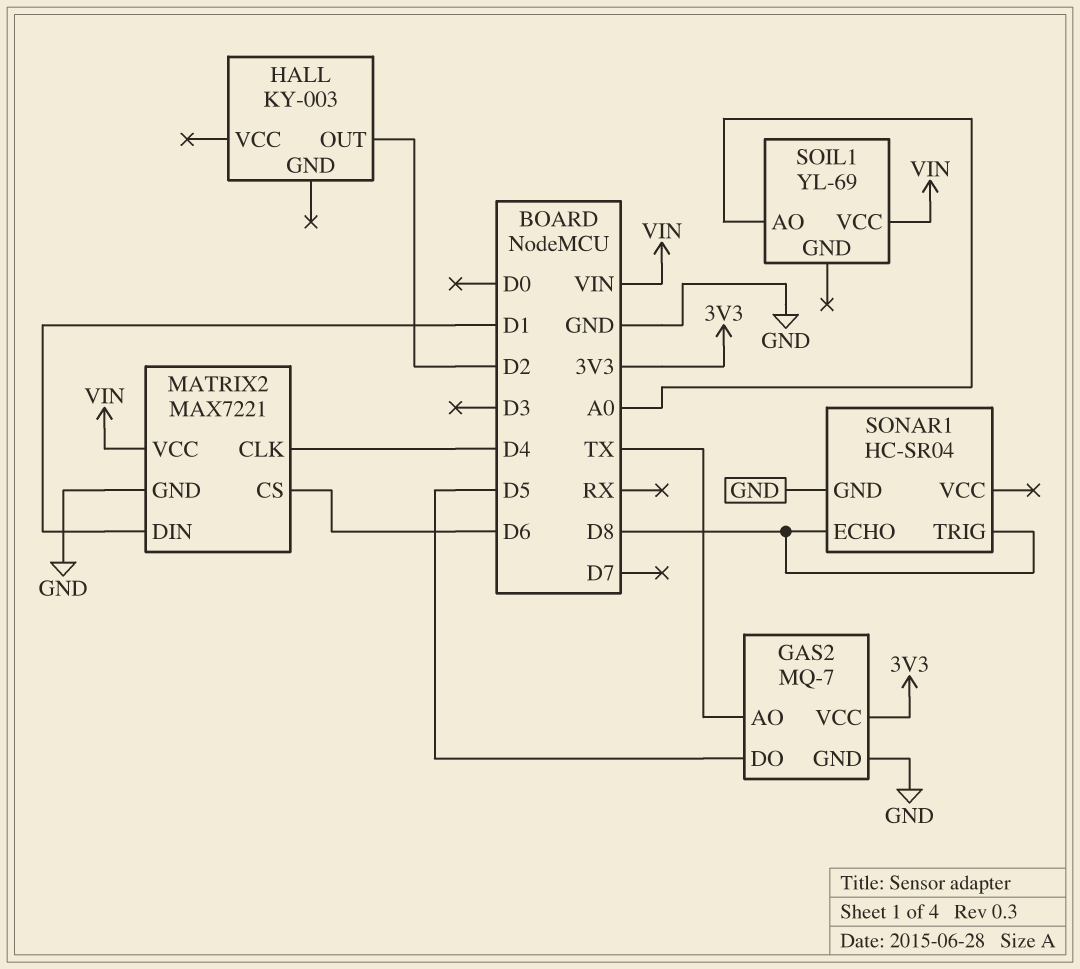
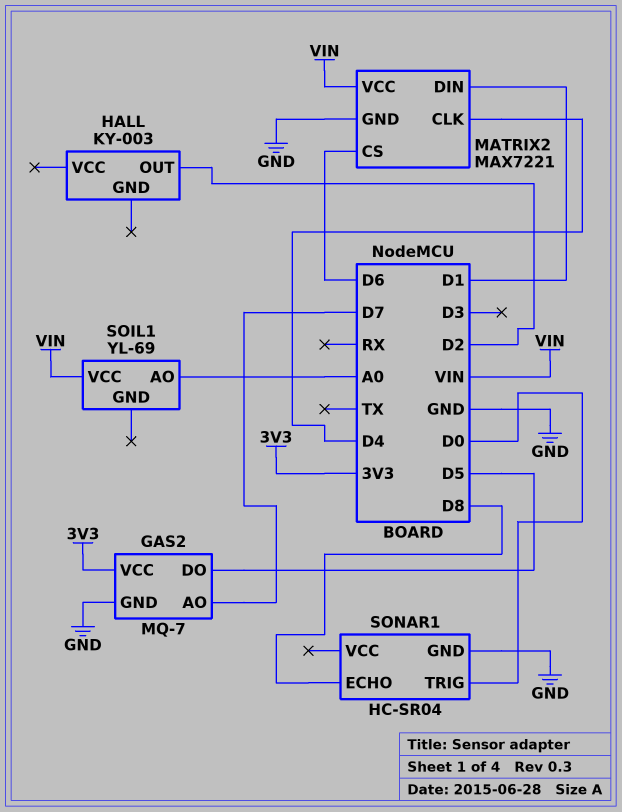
GAS2 pin AO: TX -> D7
SONAR1 pin TRIG: D8 -> D0

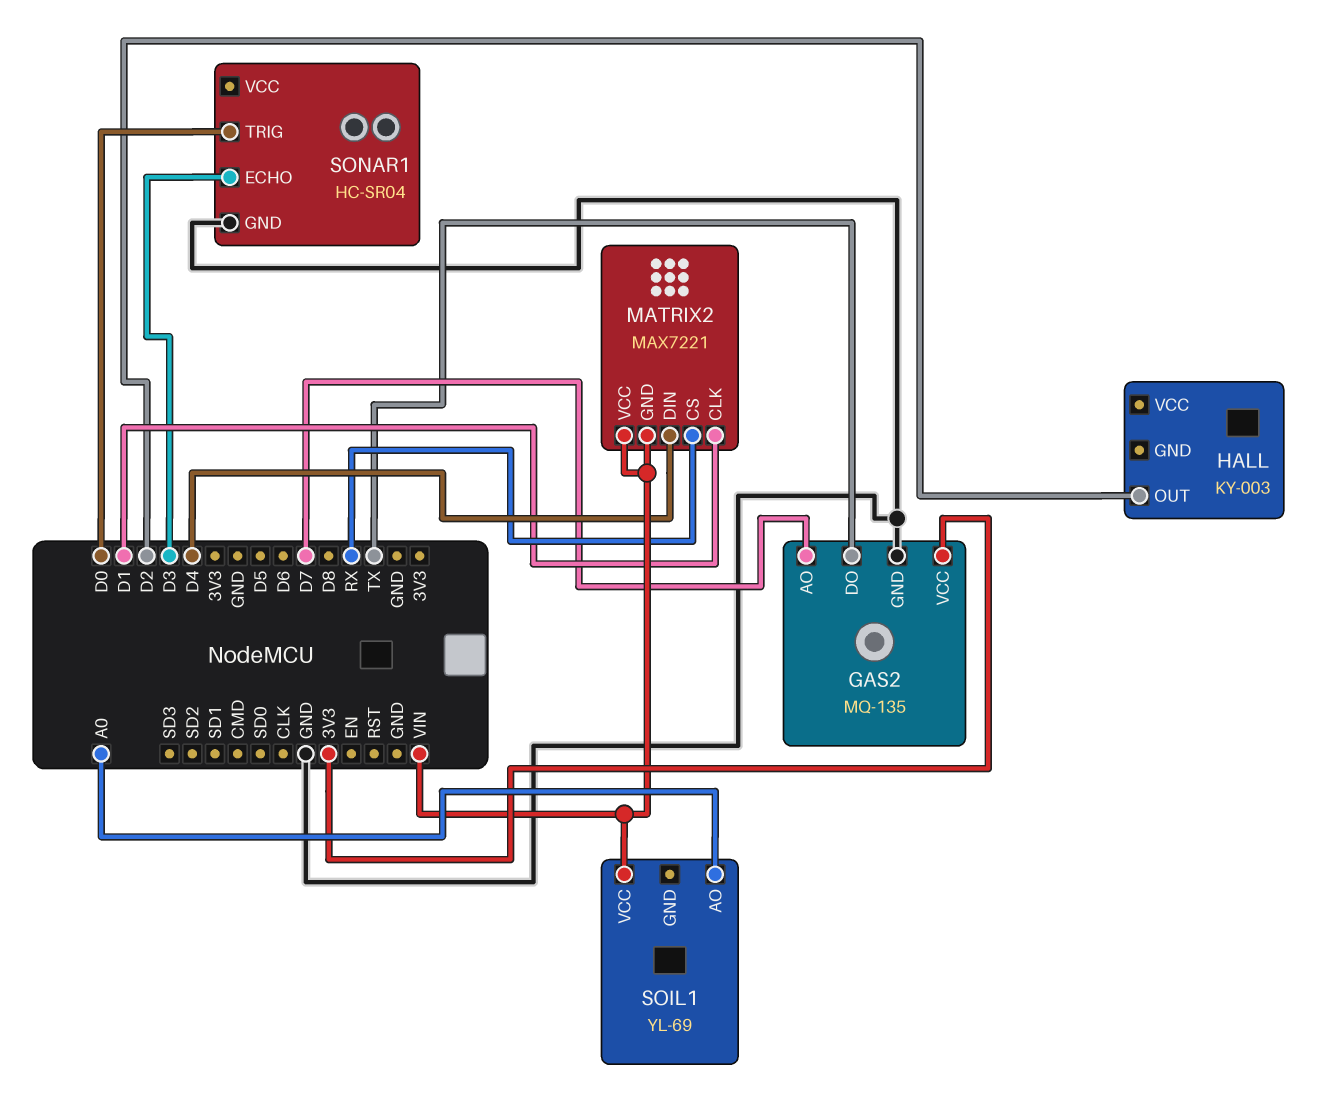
GAS2: MQ-7 -> MQ-135
GAS2 pin DO: D5 -> TX
MATRIX2 pin CLK: D4 -> D1
MATRIX2 pin CS: D6 -> RX
MATRIX2 pin DIN: D1 -> D4
MATRIX2 pin GND: GND -> VIN
SONAR1 pin ECHO: D8 -> D3

